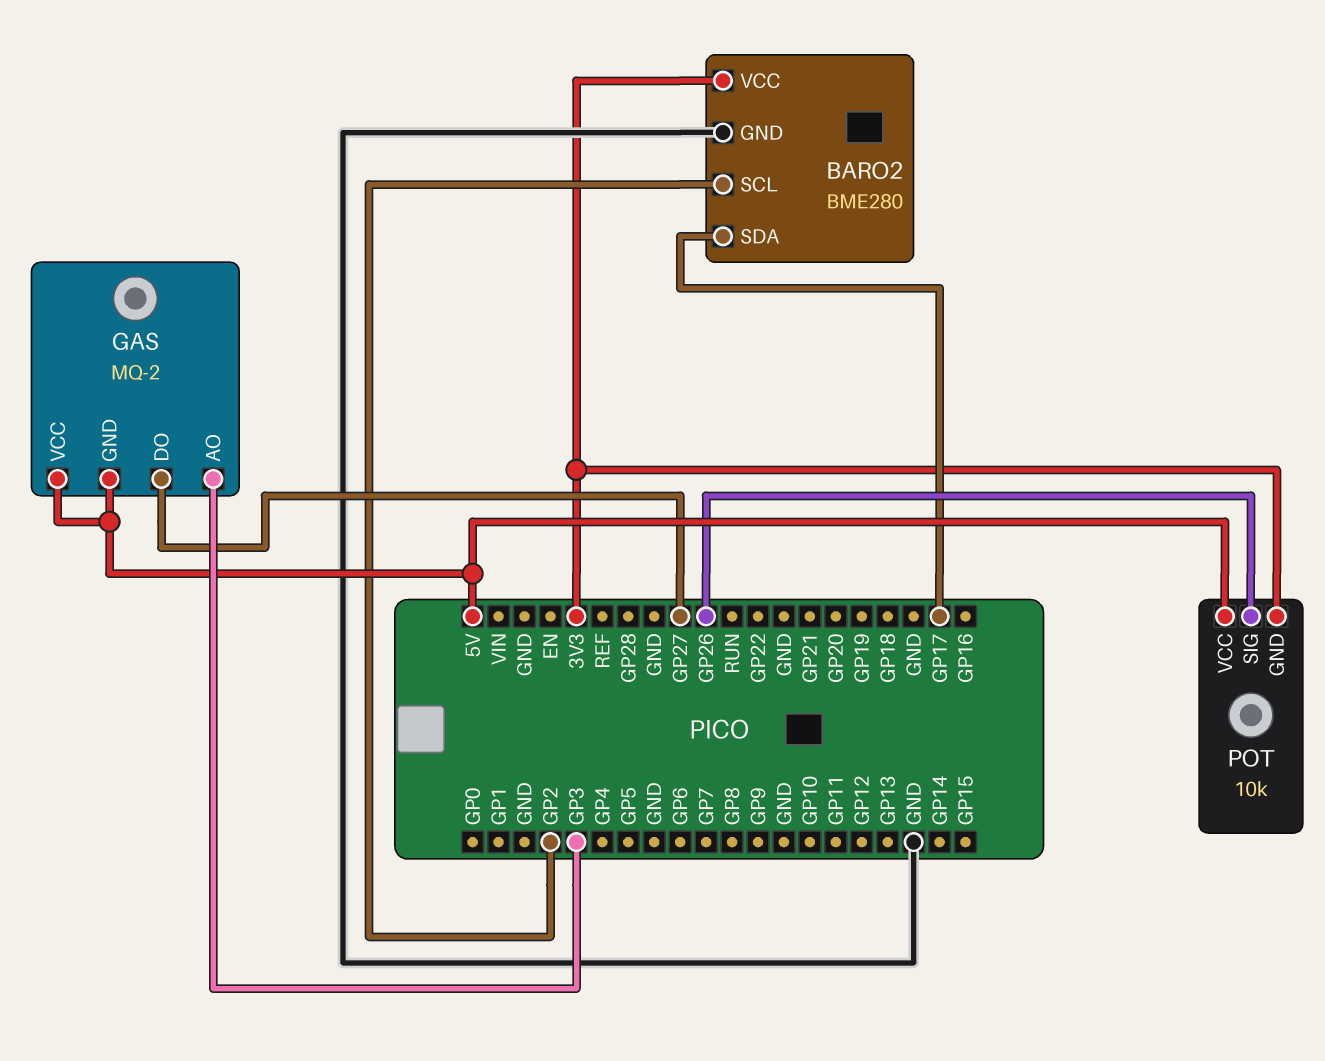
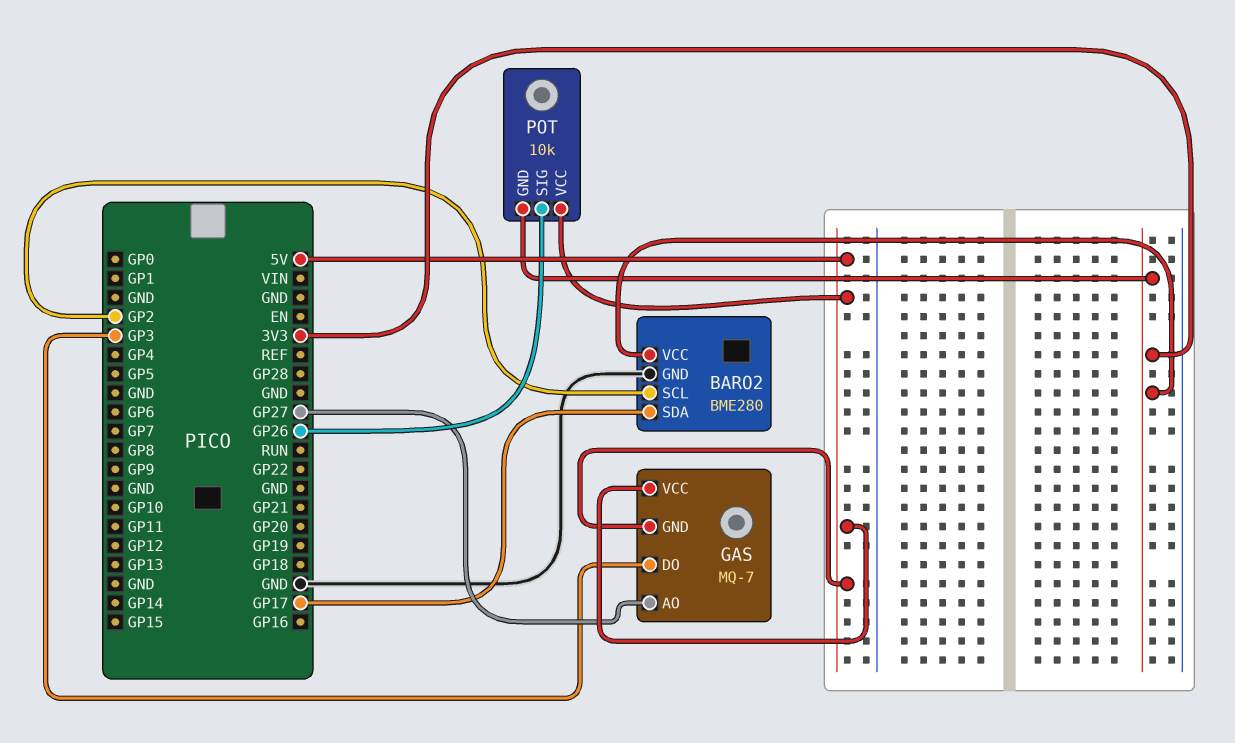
GAS: MQ-2 -> MQ-7
GAS pin AO: GP3 -> GP27
GAS pin DO: GP27 -> GP3

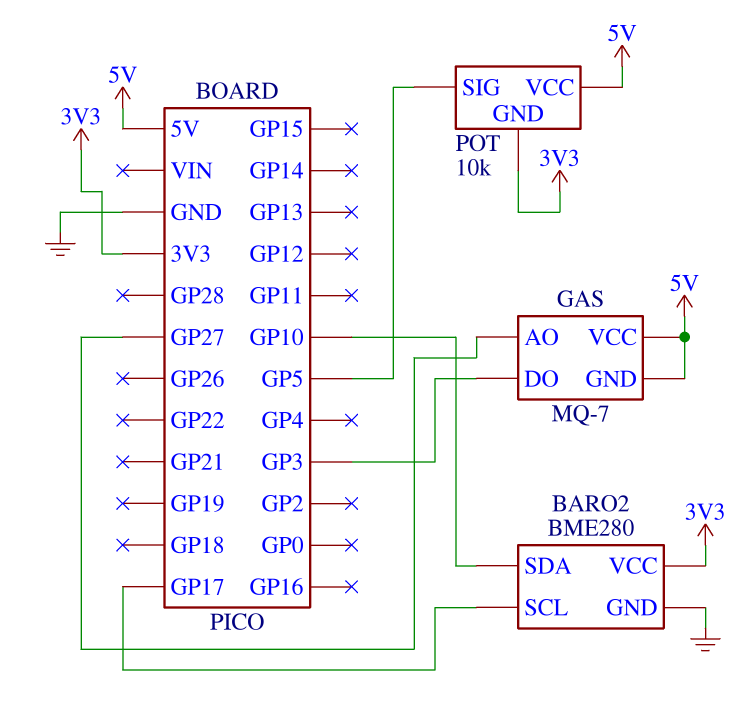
BARO2 pin SCL: GP2 -> GP17
BARO2 pin SDA: GP17 -> GP10
POT pin SIG: GP26 -> GP5

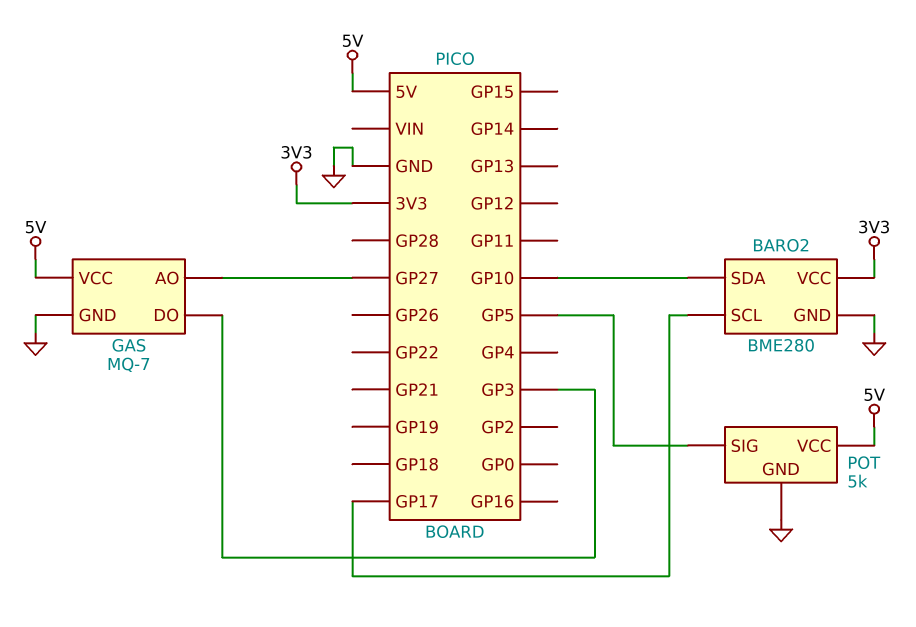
GAS pin GND: 5V -> GND
POT: 10k -> 5k
POT pin GND: 3V3 -> GND

